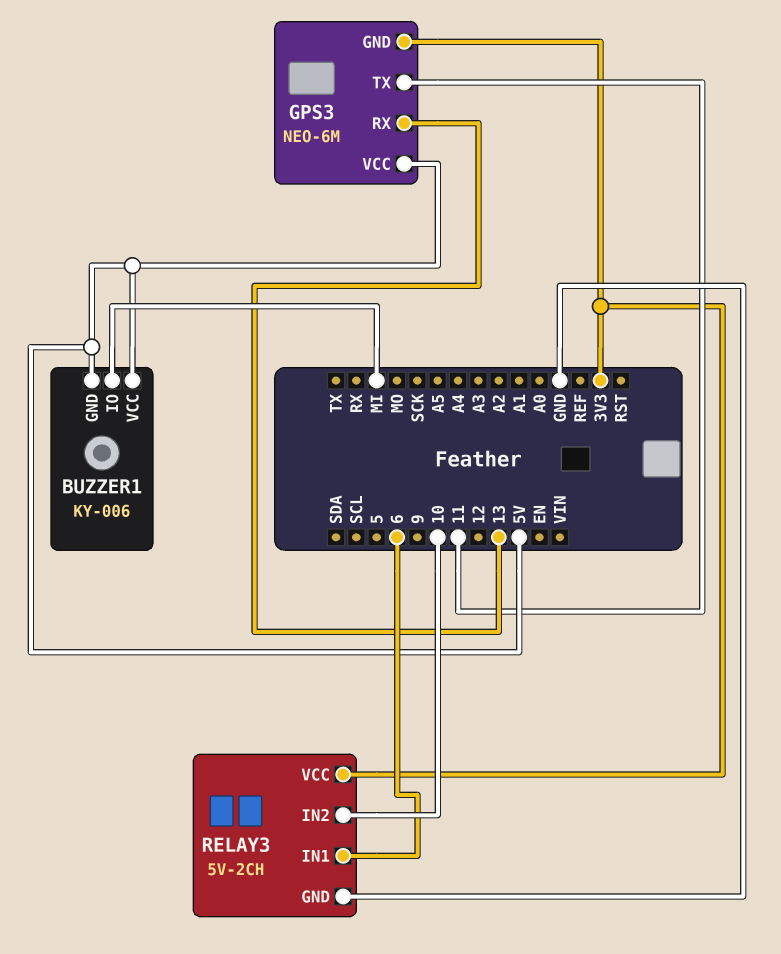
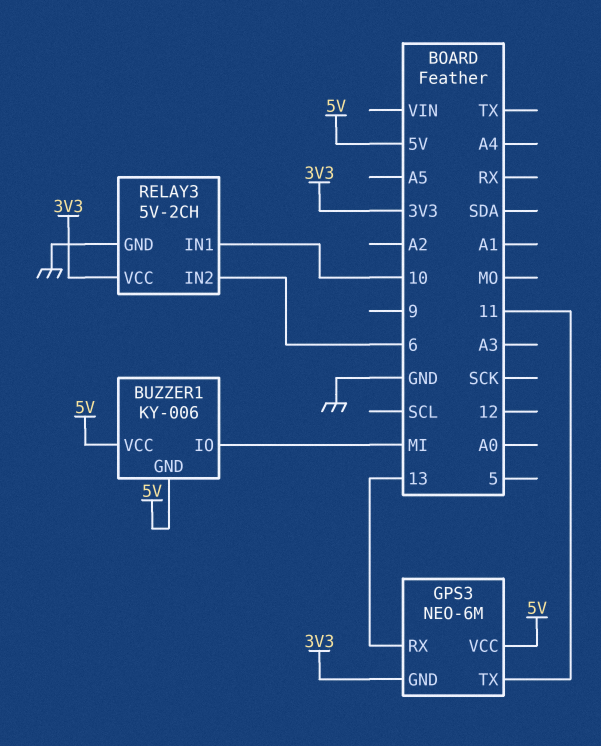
RELAY3 pin IN1: 6 -> 10
RELAY3 pin IN2: 10 -> 6

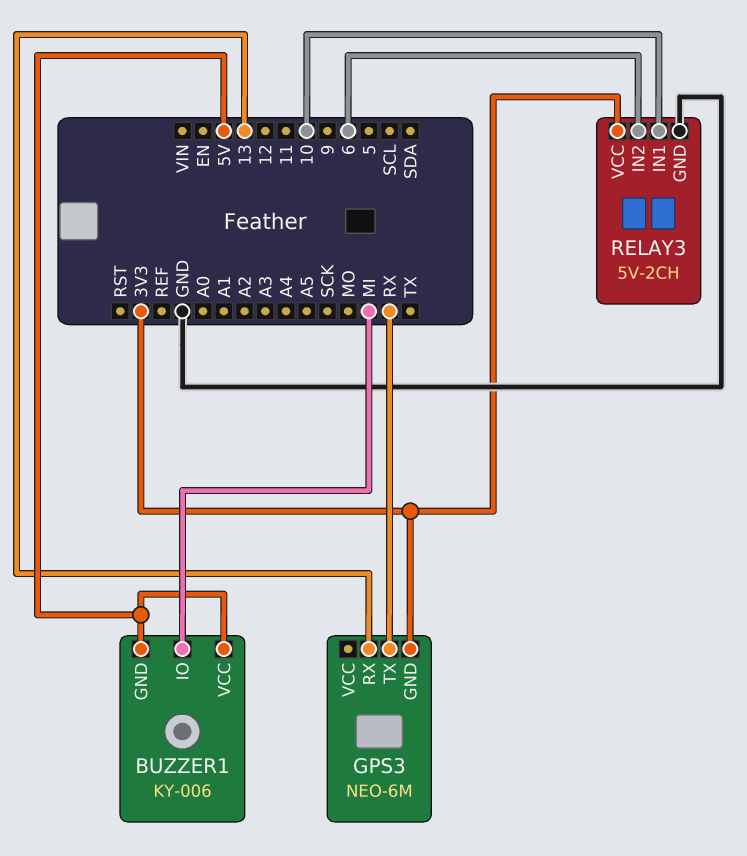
GPS3 pin TX: 11 -> RX
GPS3 pin VCC: 5V -> none

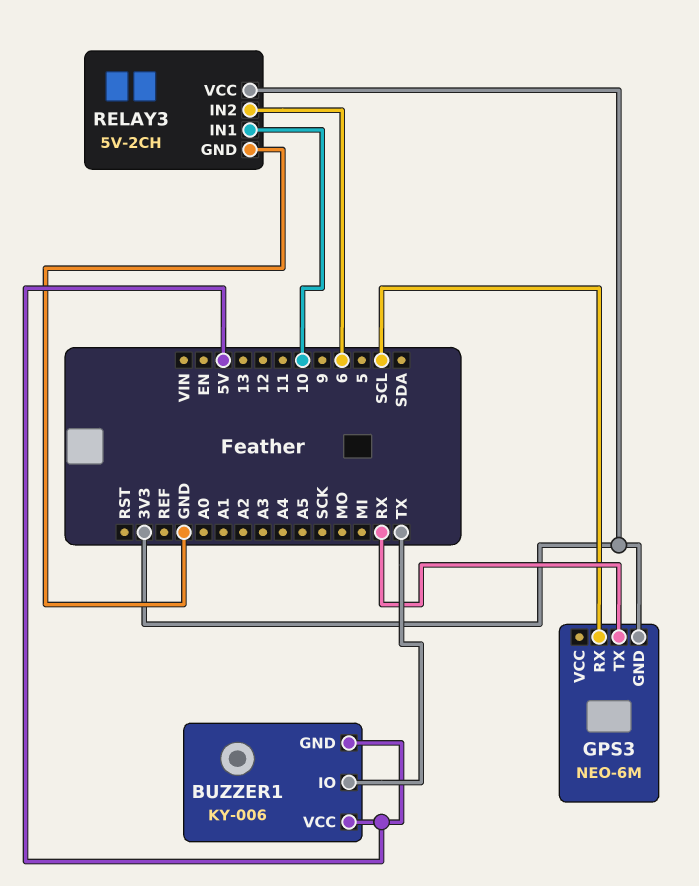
BUZZER1 pin IO: MI -> TX
GPS3 pin RX: 13 -> SCL

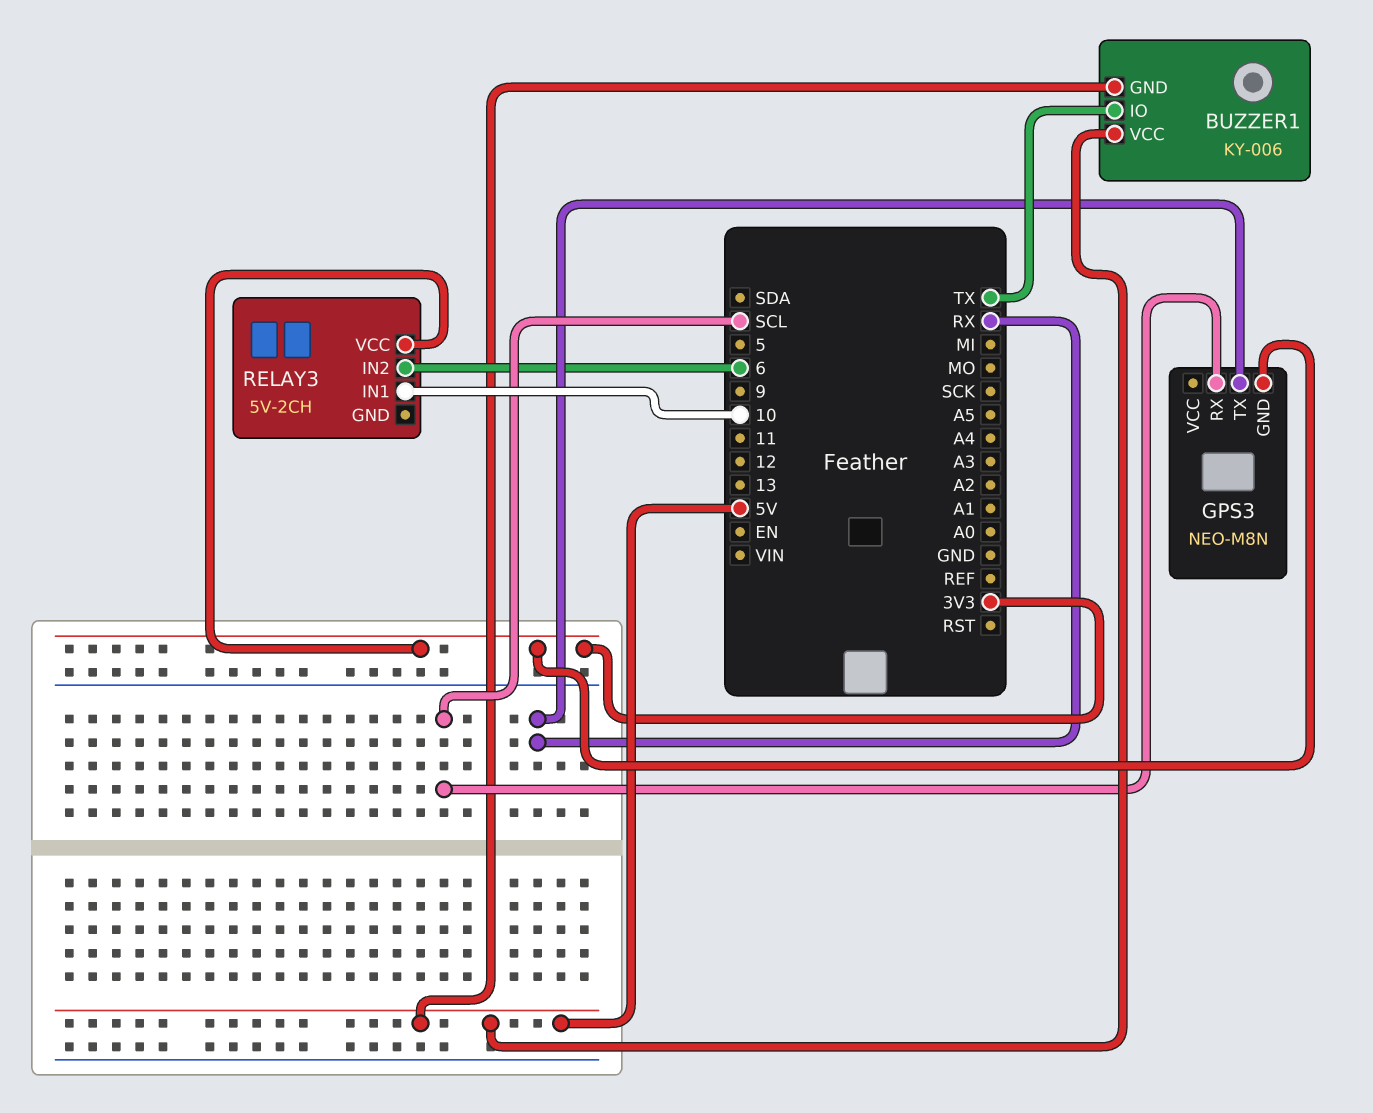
GPS3: NEO-6M -> NEO-M8N
RELAY3 pin GND: GND -> none

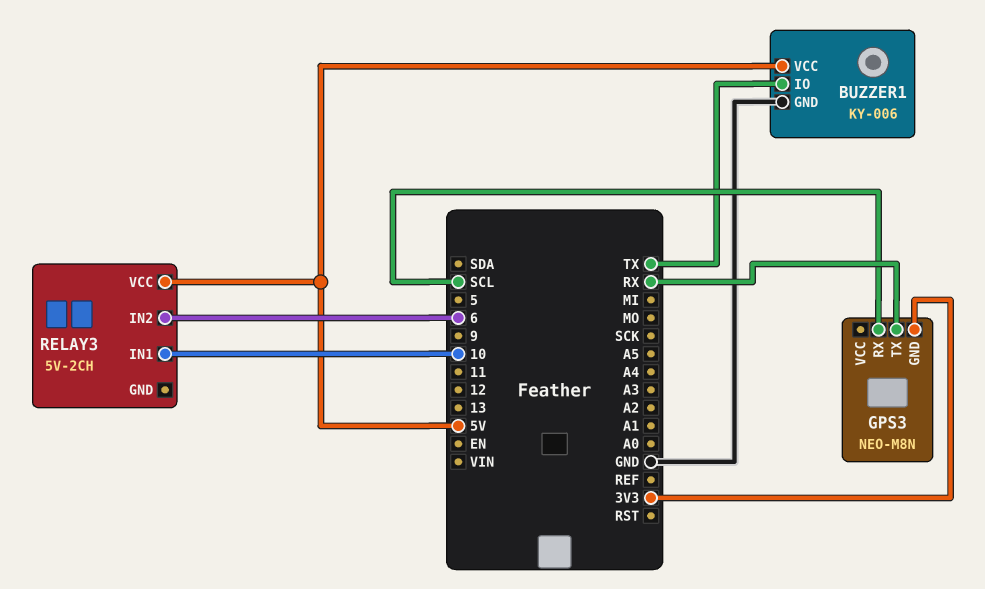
BUZZER1 pin GND: 5V -> GND
RELAY3 pin VCC: 3V3 -> 5V

